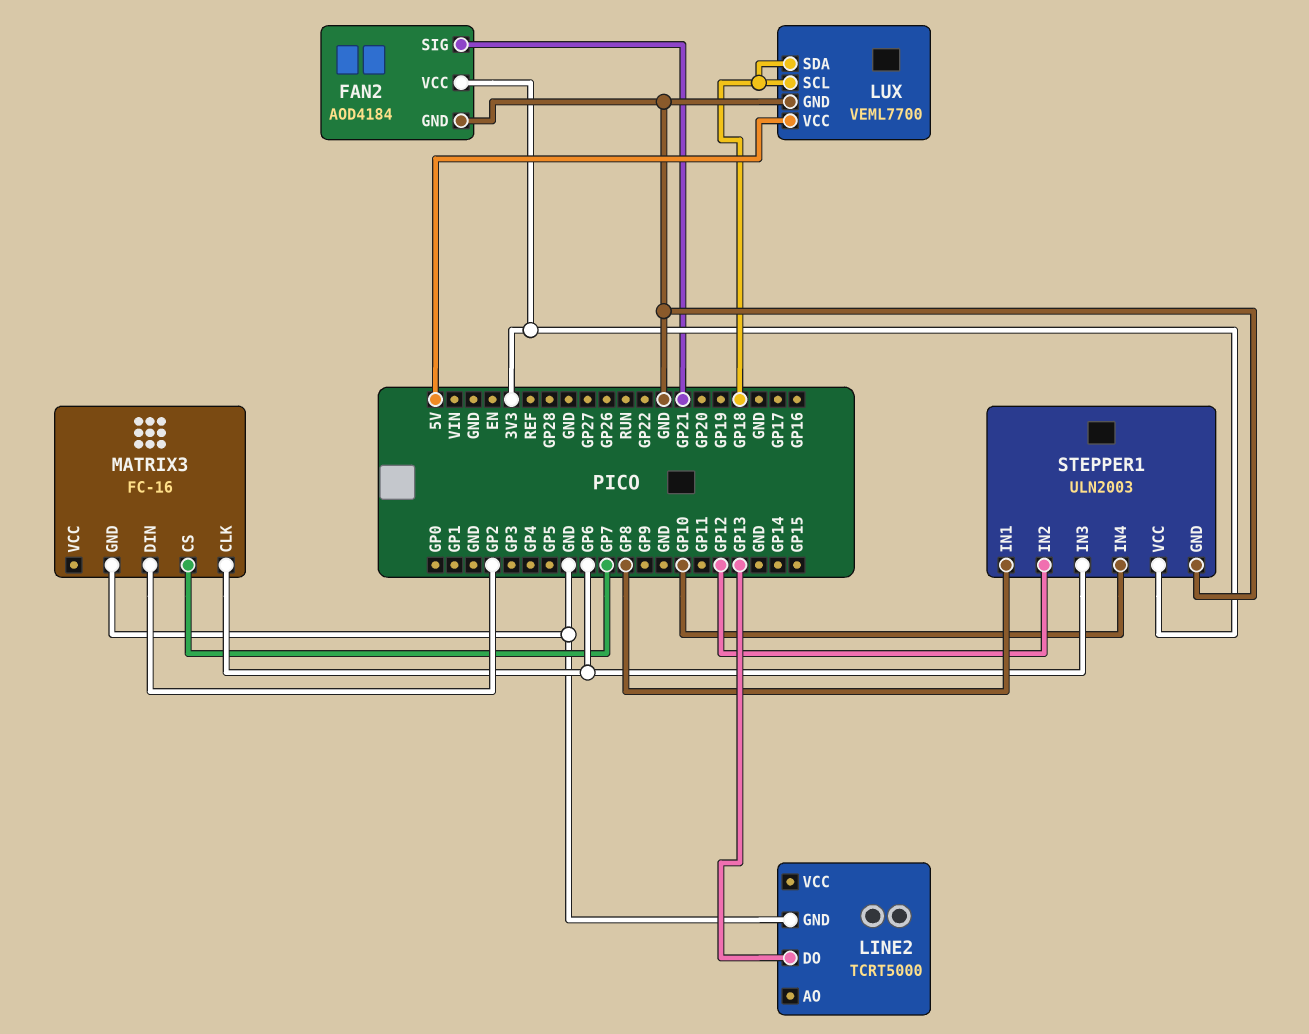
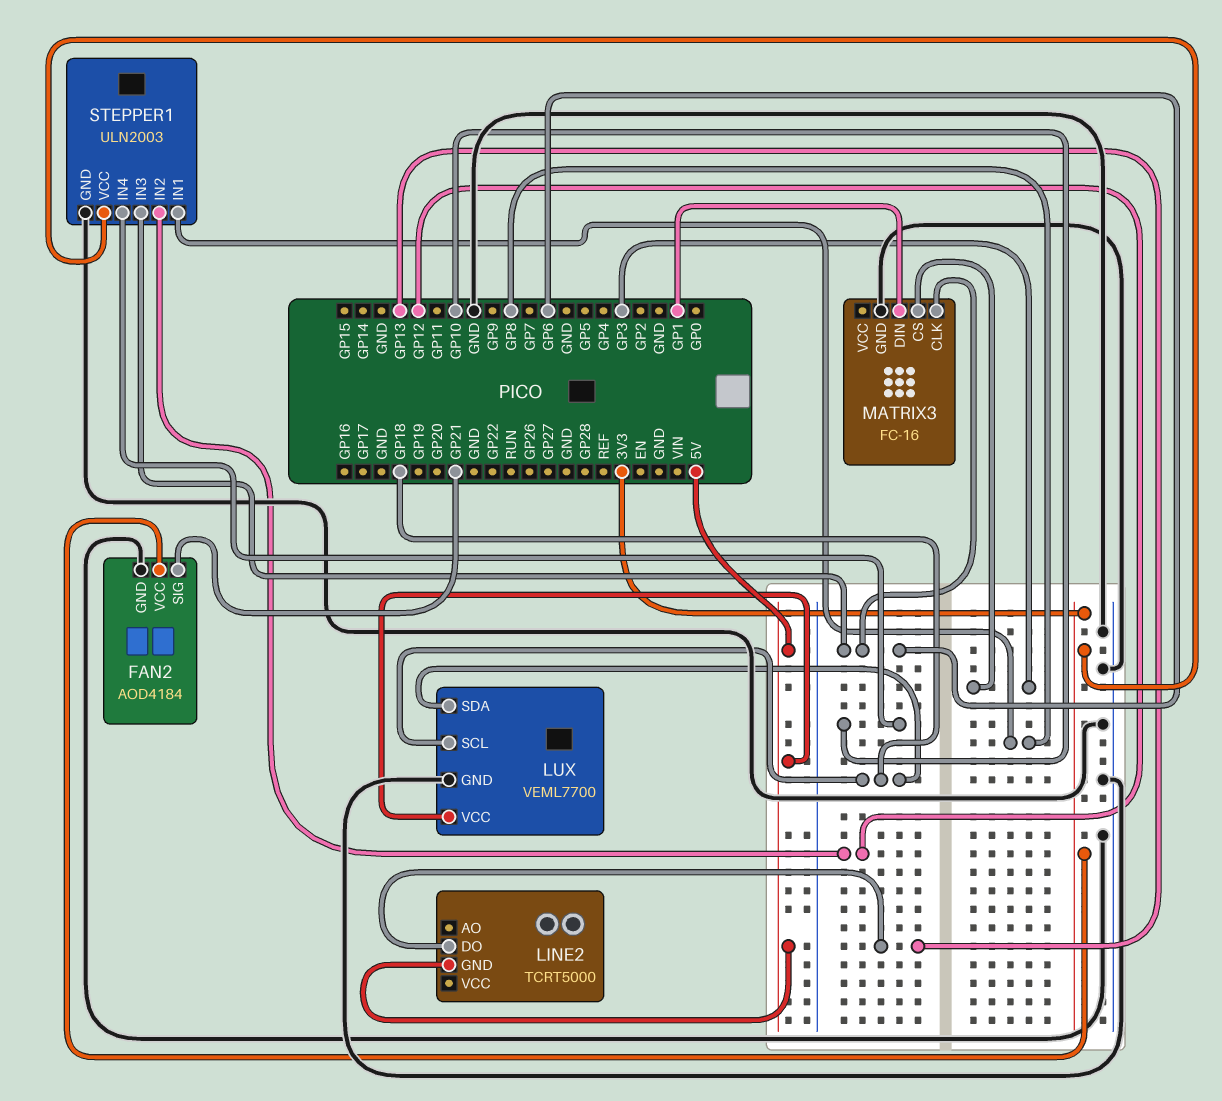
LINE2 pin GND: GND -> 5V
MATRIX3 pin CS: GP7 -> GP3
MATRIX3 pin DIN: GP2 -> GP1

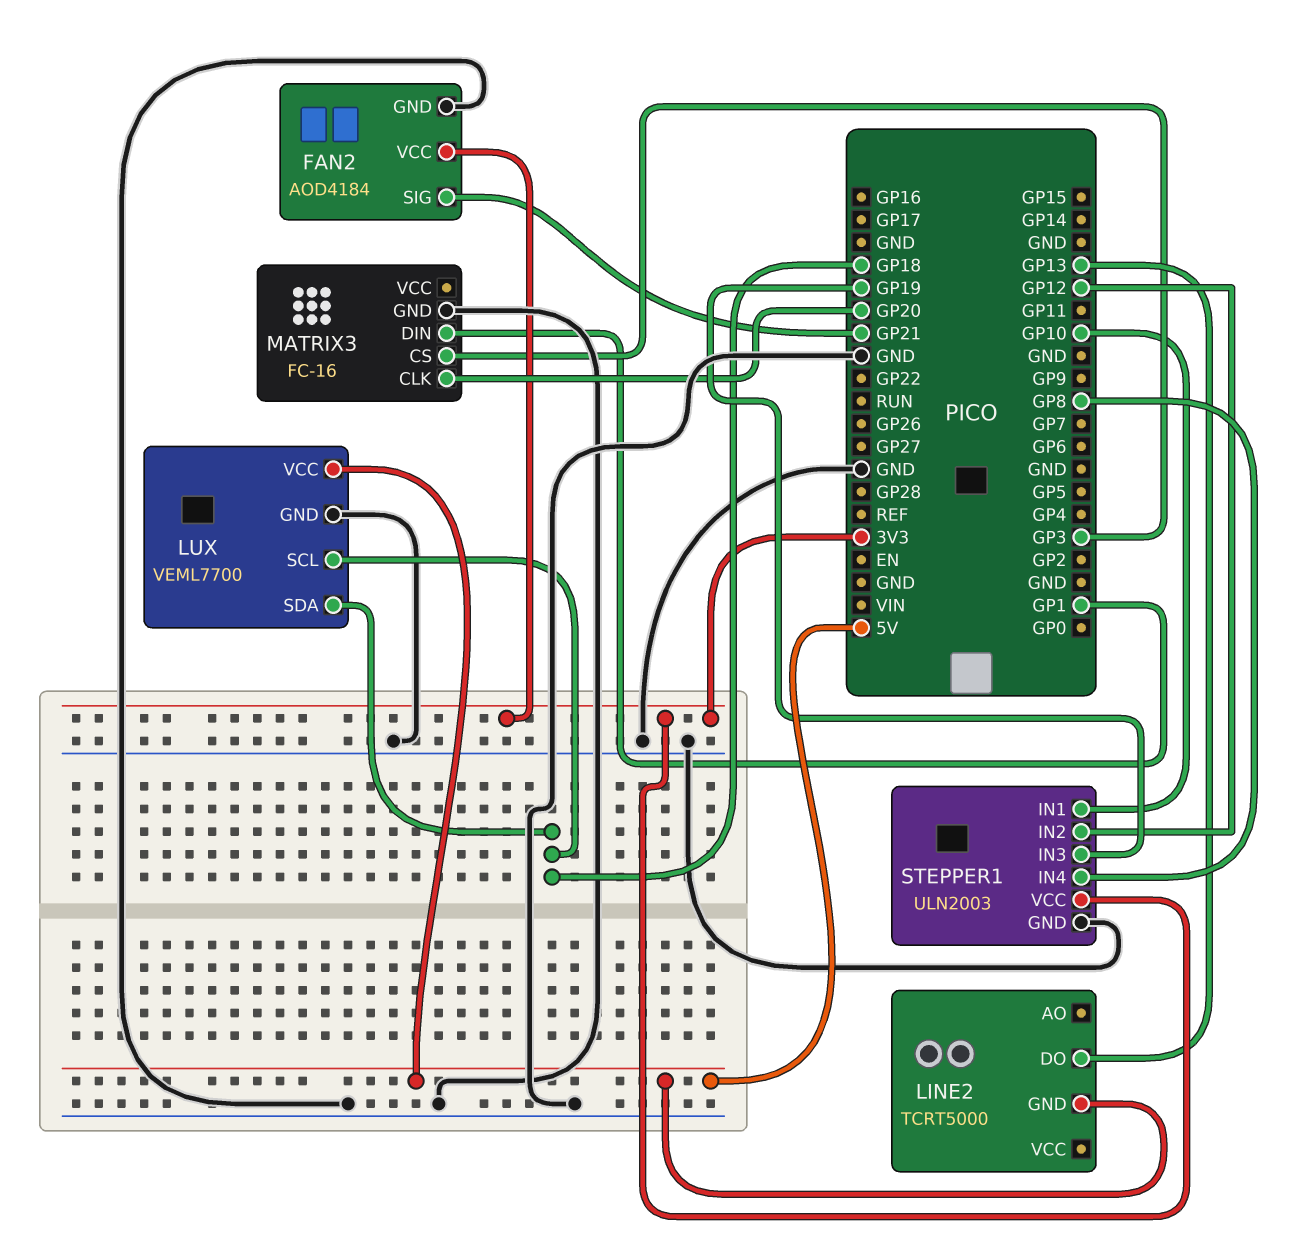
MATRIX3 pin CLK: GP6 -> GP20
STEPPER1 pin IN1: GP8 -> GP10
STEPPER1 pin IN3: GP6 -> GP19
STEPPER1 pin IN4: GP10 -> GP8

